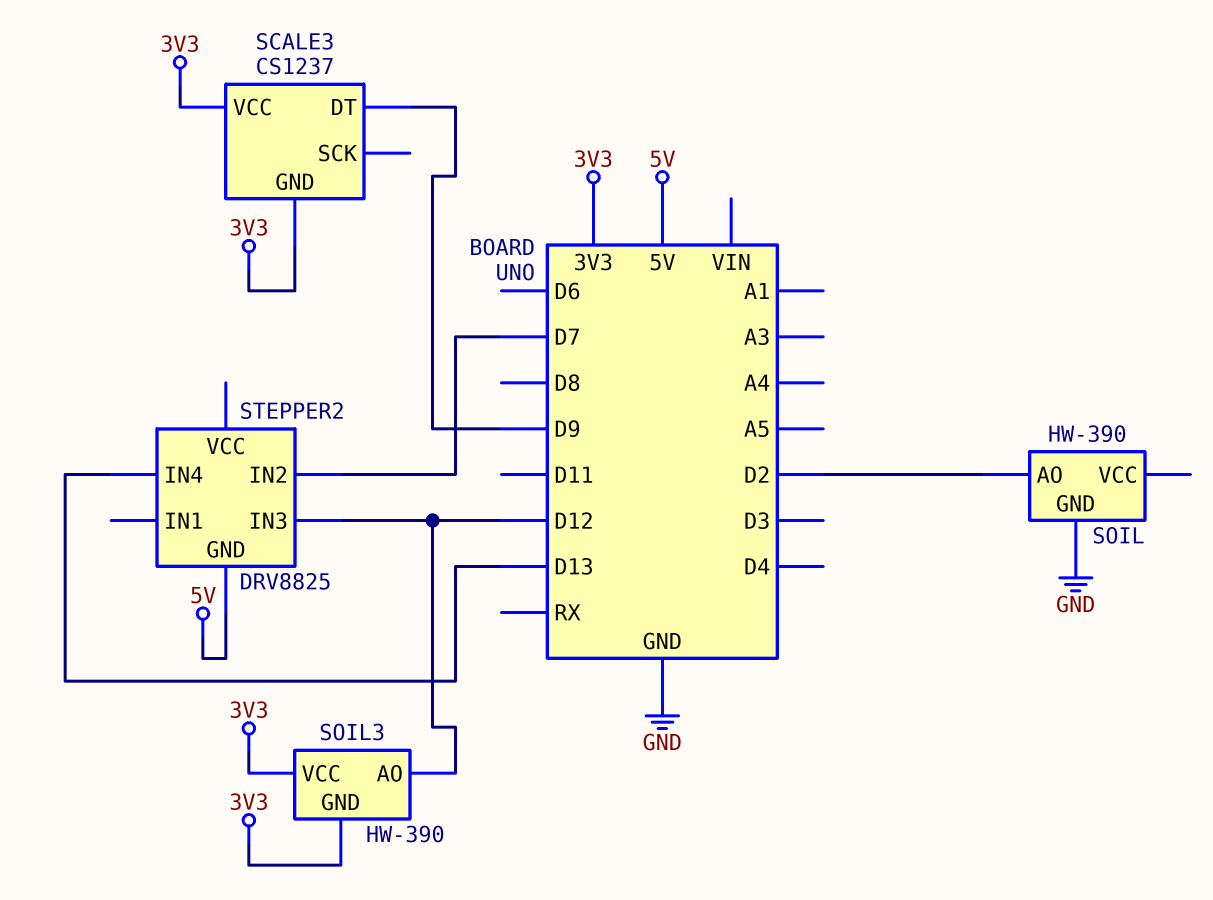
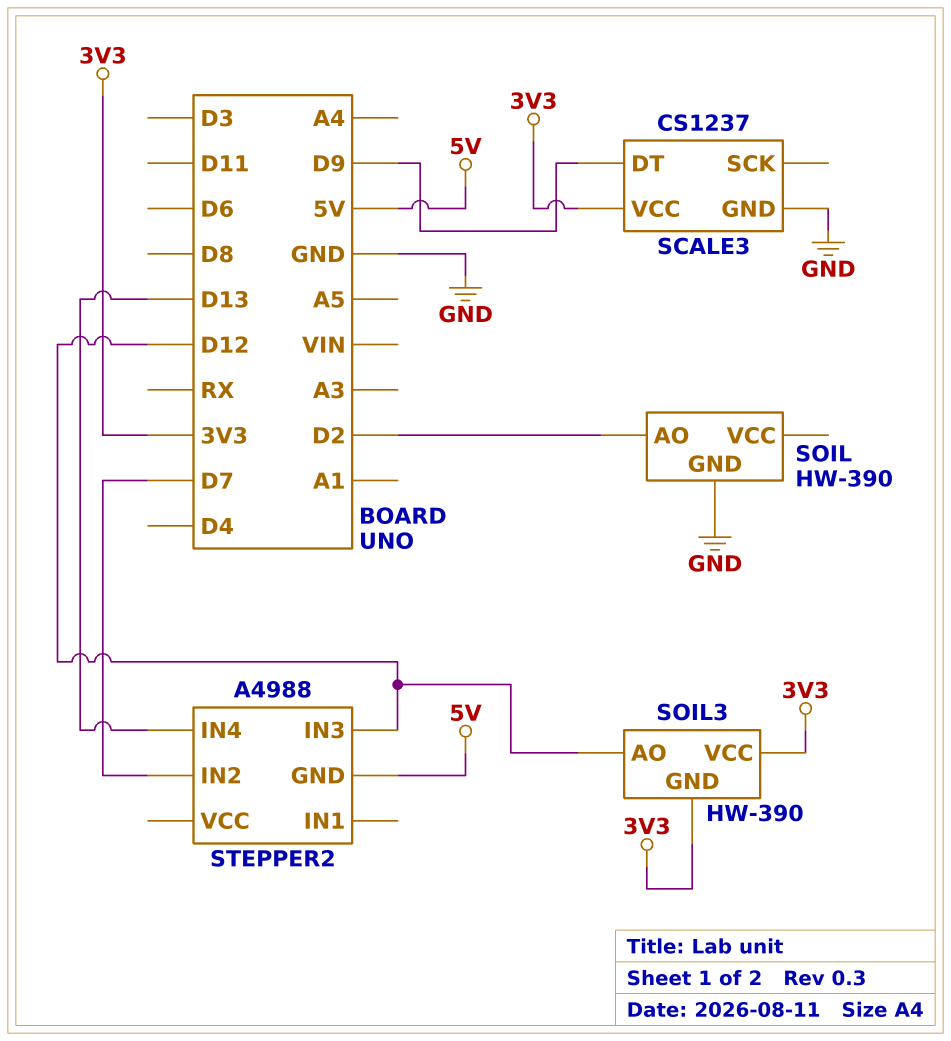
SCALE3 pin GND: 3V3 -> GND
STEPPER2: DRV8825 -> A4988

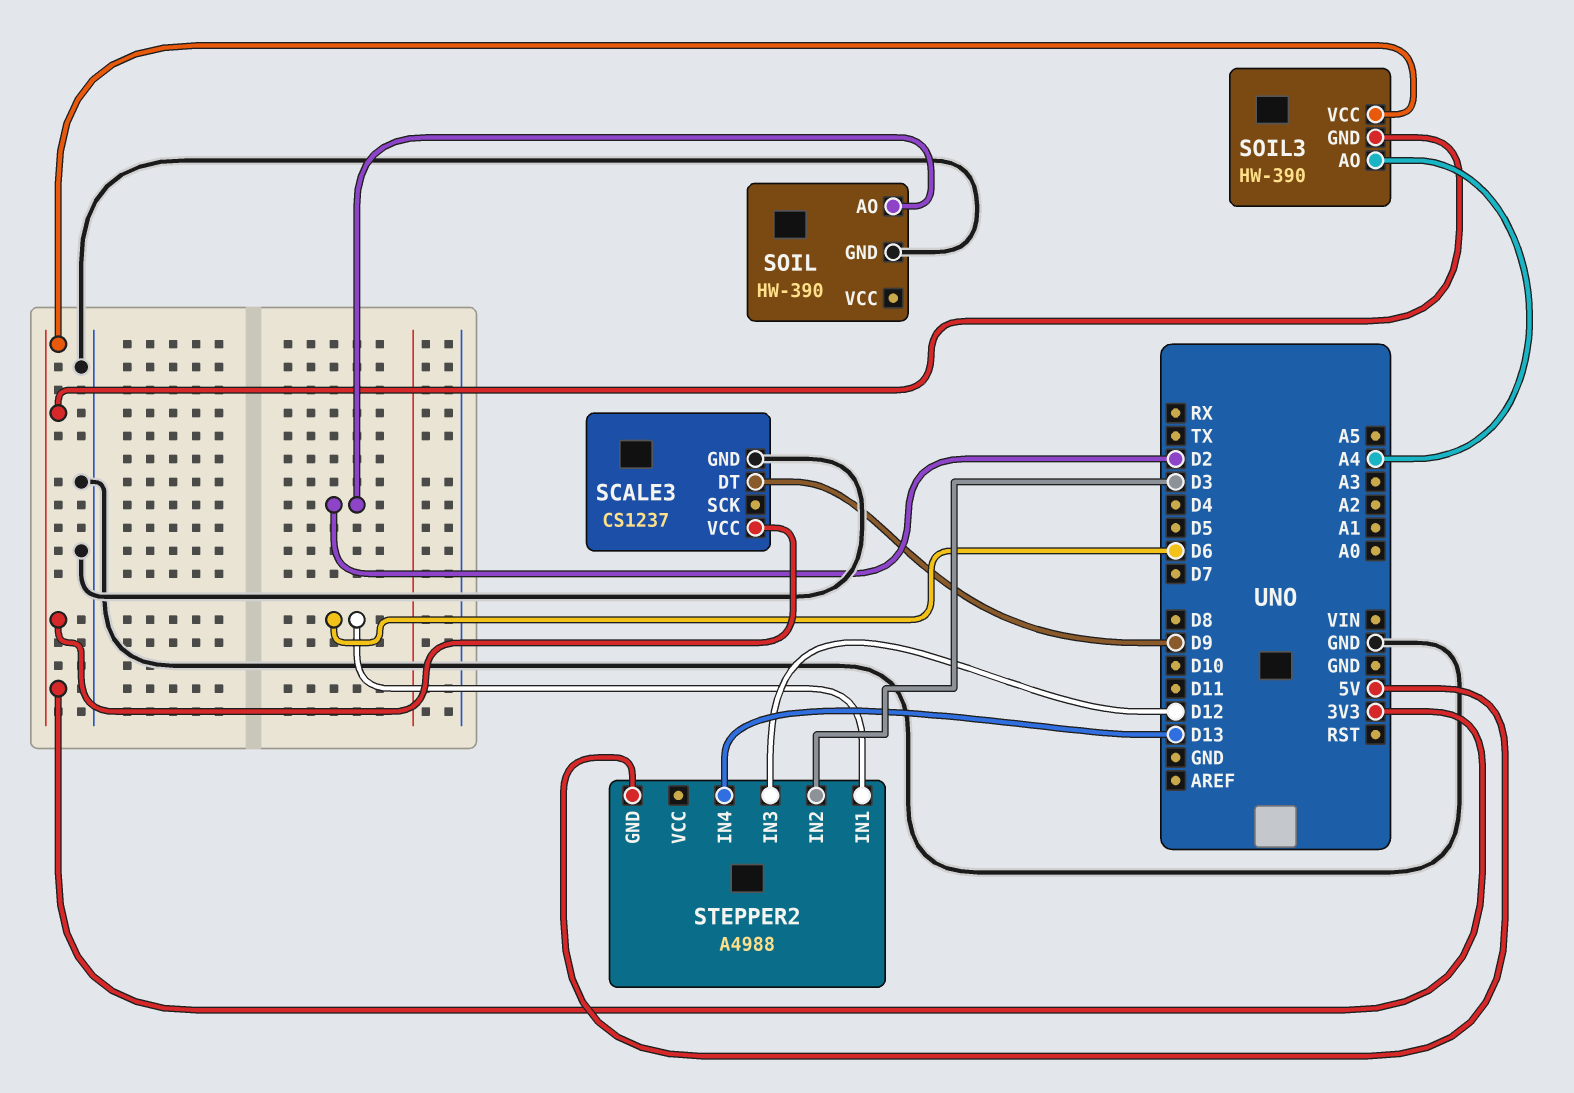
SOIL3 pin AO: D12 -> A4
STEPPER2 pin IN1: none -> D6
STEPPER2 pin IN2: D7 -> D3

